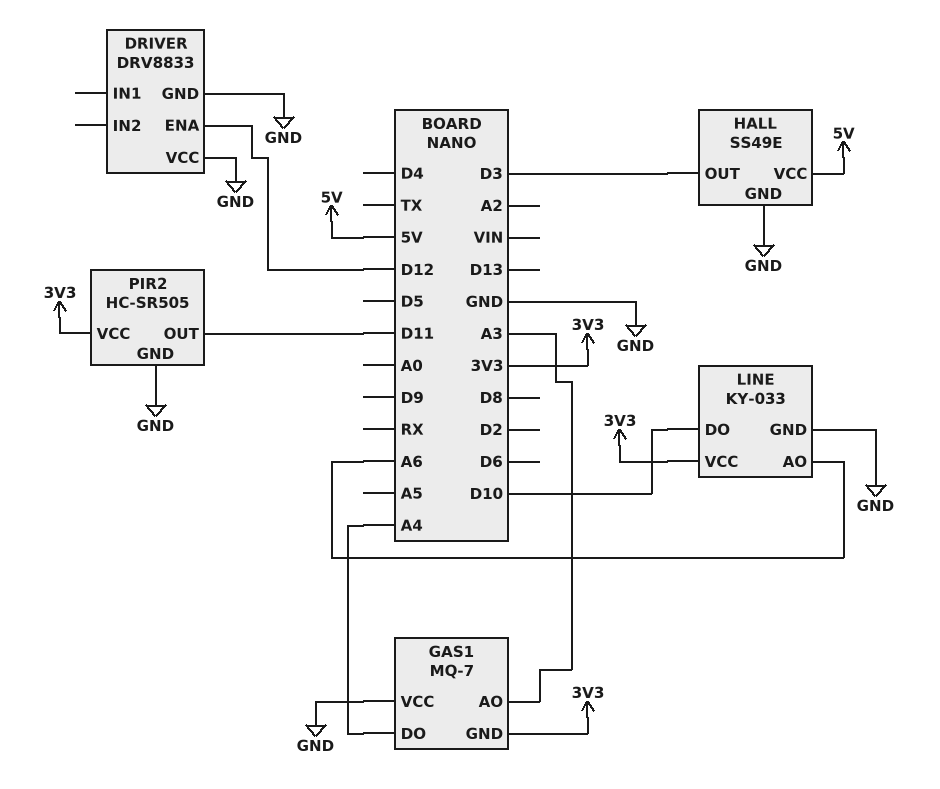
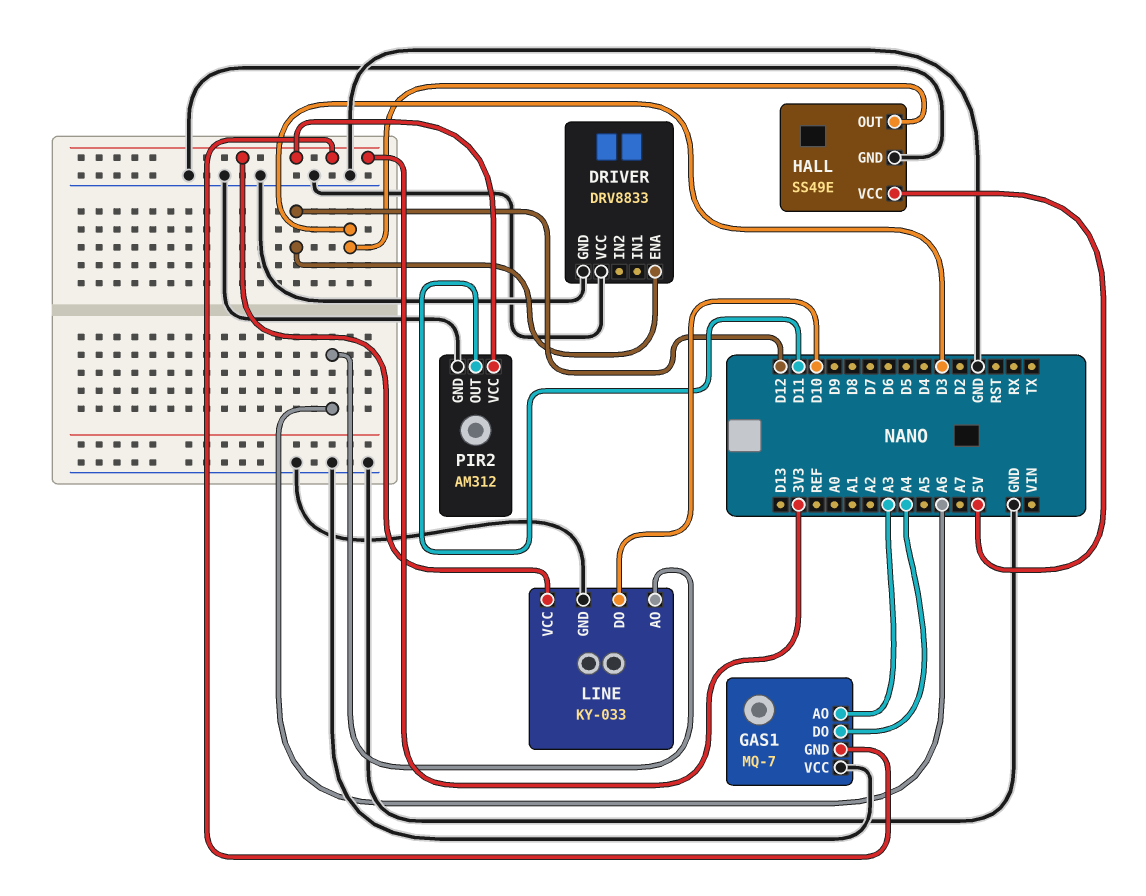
PIR2: HC-SR505 -> AM312

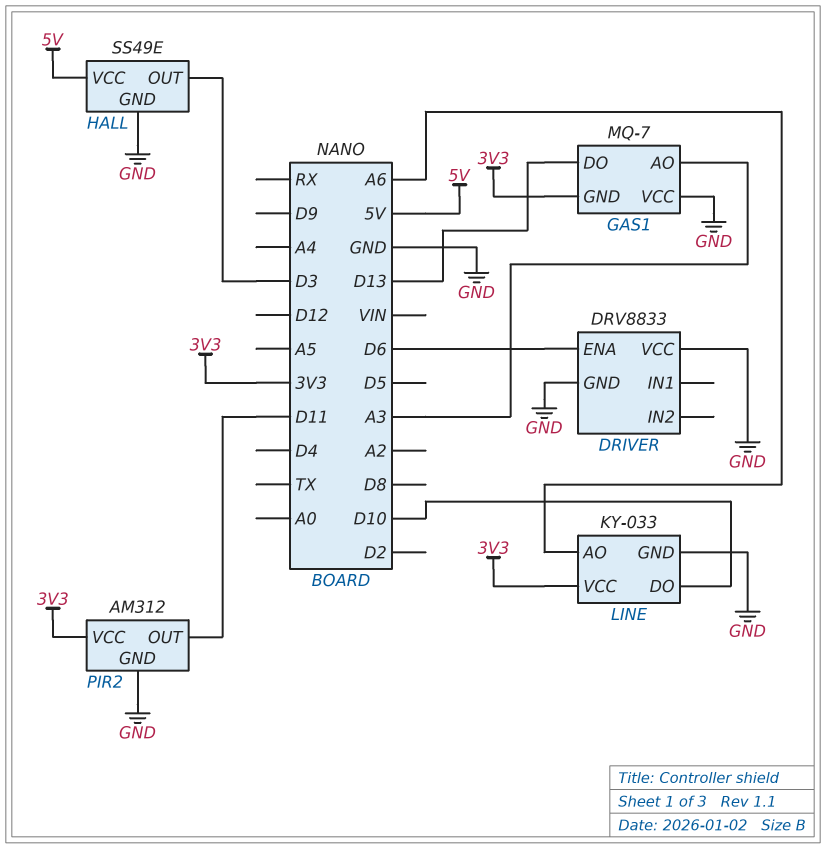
DRIVER pin ENA: D12 -> D6
GAS1 pin DO: A4 -> D13

